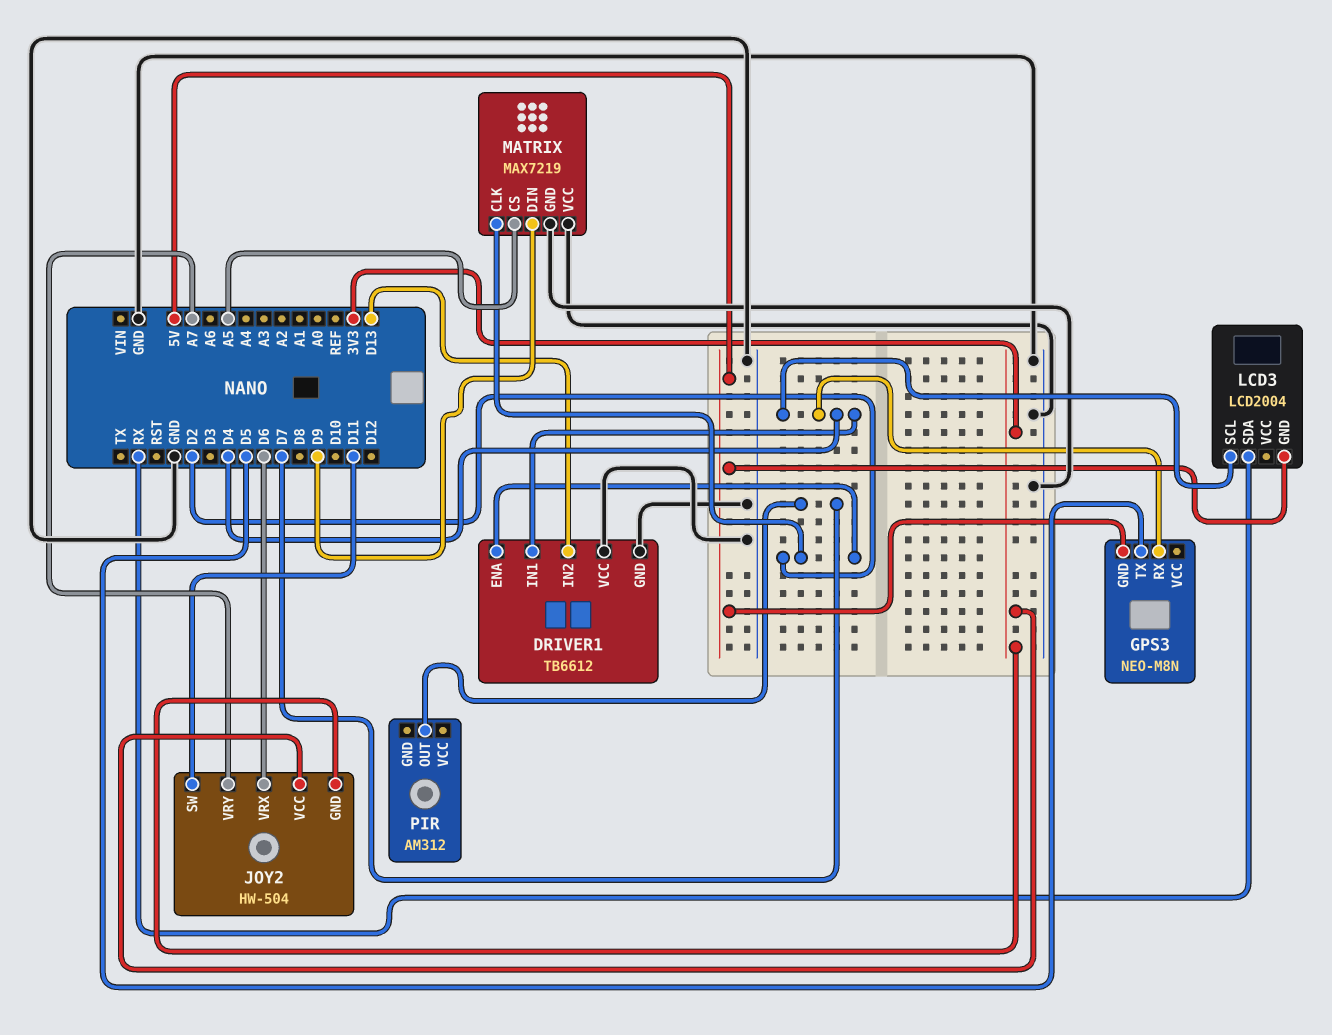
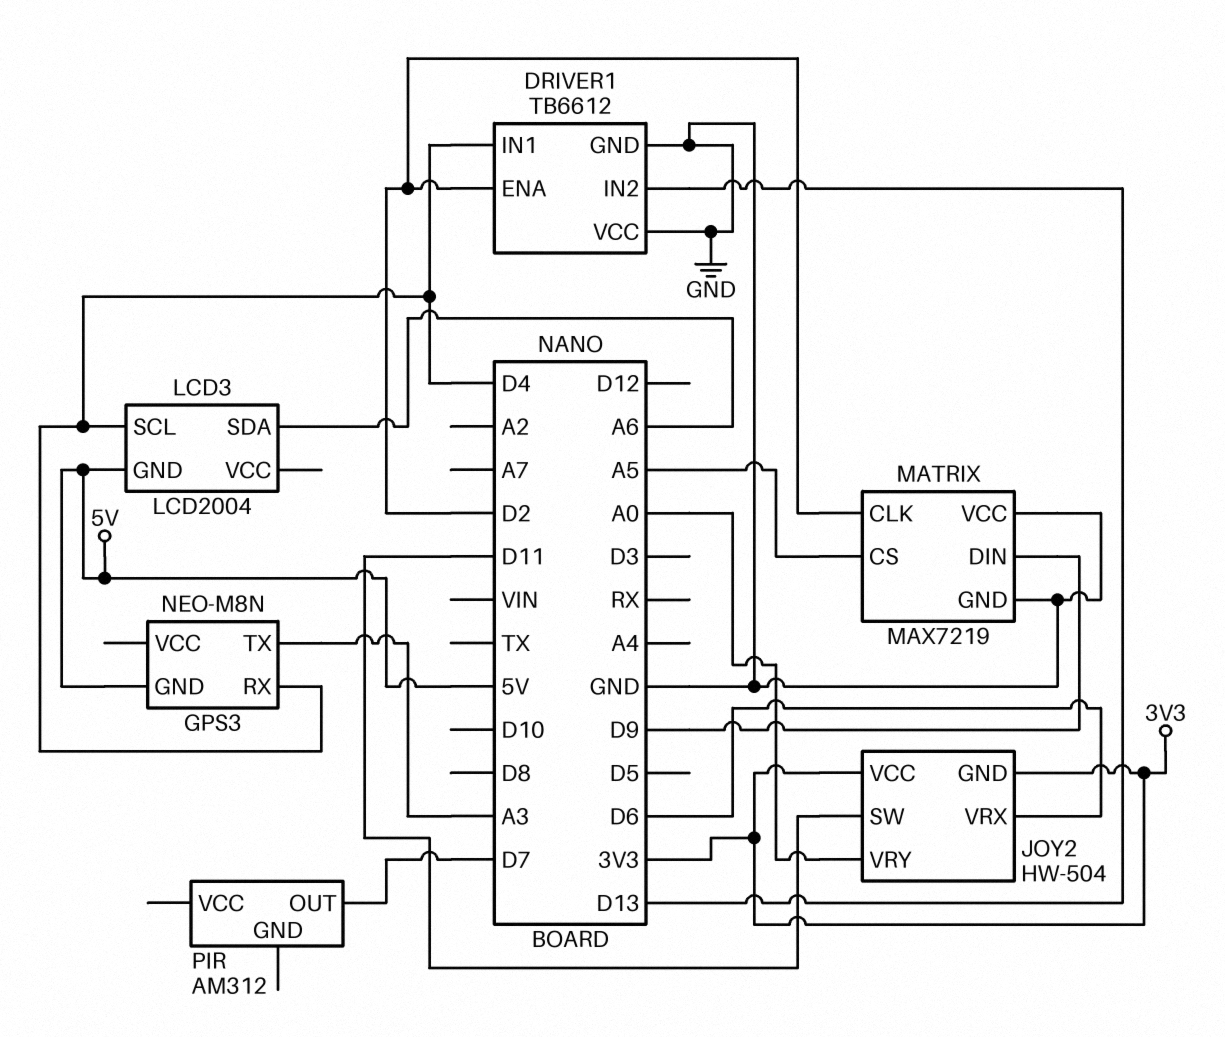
GPS3 pin TX: D5 -> A3
JOY2 pin VRY: A7 -> A0
LCD3 pin SDA: RX -> A6

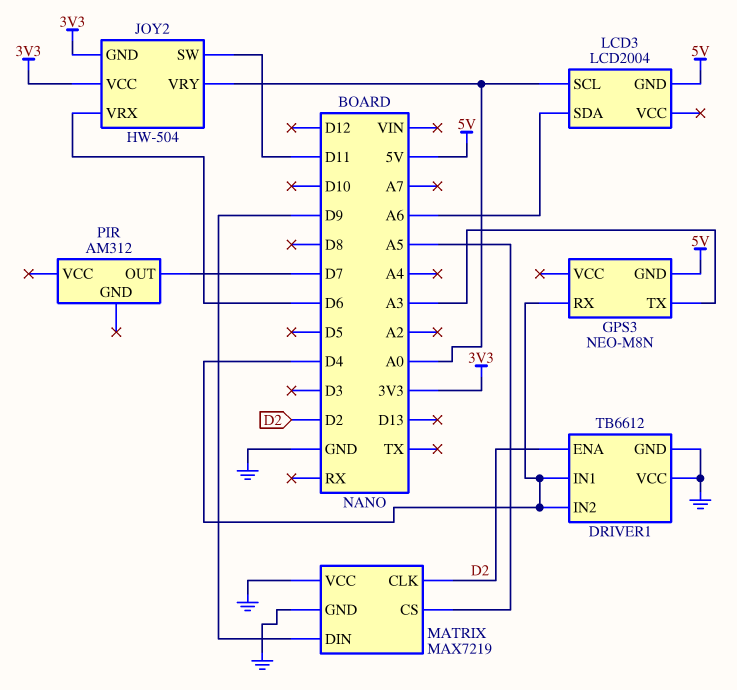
DRIVER1 pin IN2: D13 -> D4
LCD3 pin SCL: D4 -> A0

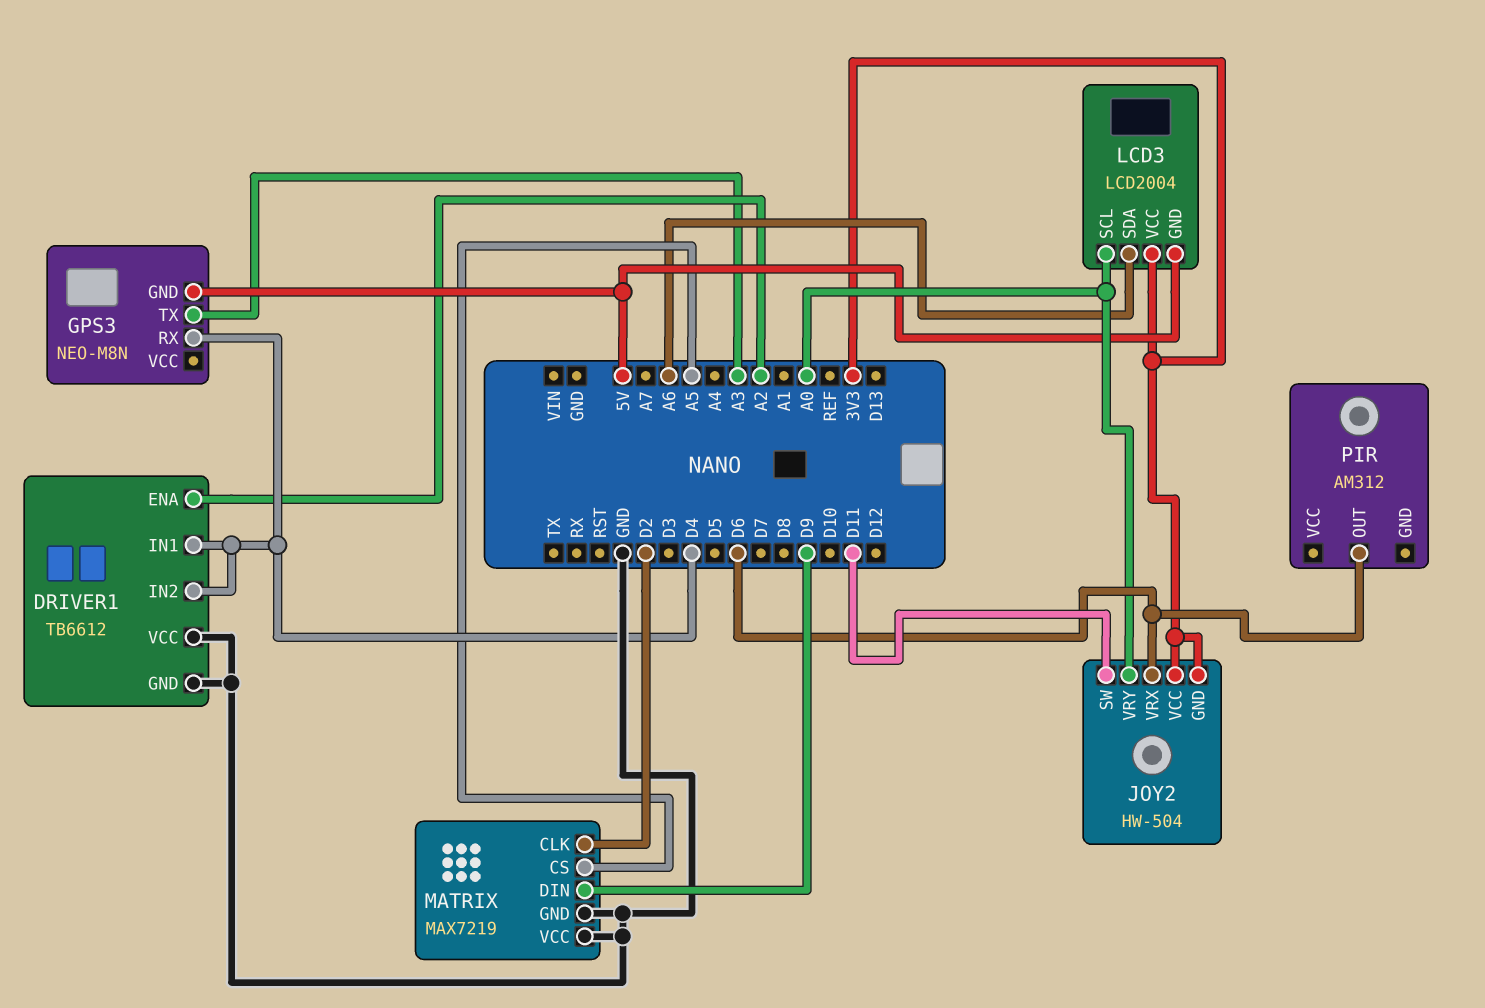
DRIVER1 pin ENA: D2 -> A2
LCD3 pin VCC: none -> 3V3
PIR pin OUT: D7 -> D6

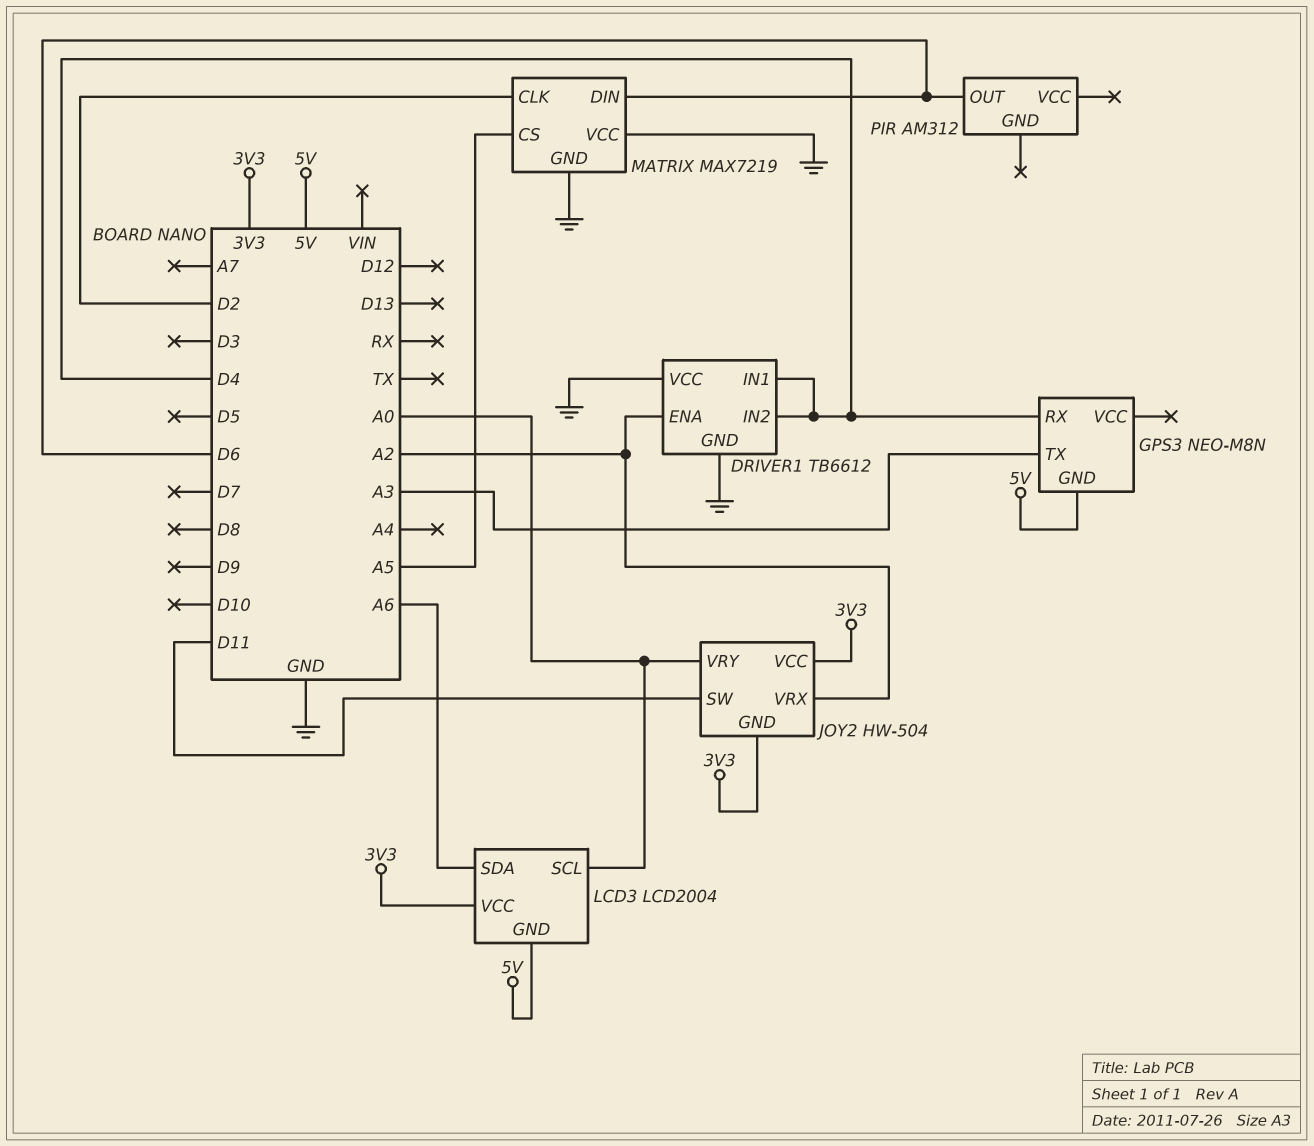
JOY2 pin VRX: D6 -> A2
MATRIX pin DIN: D9 -> D6

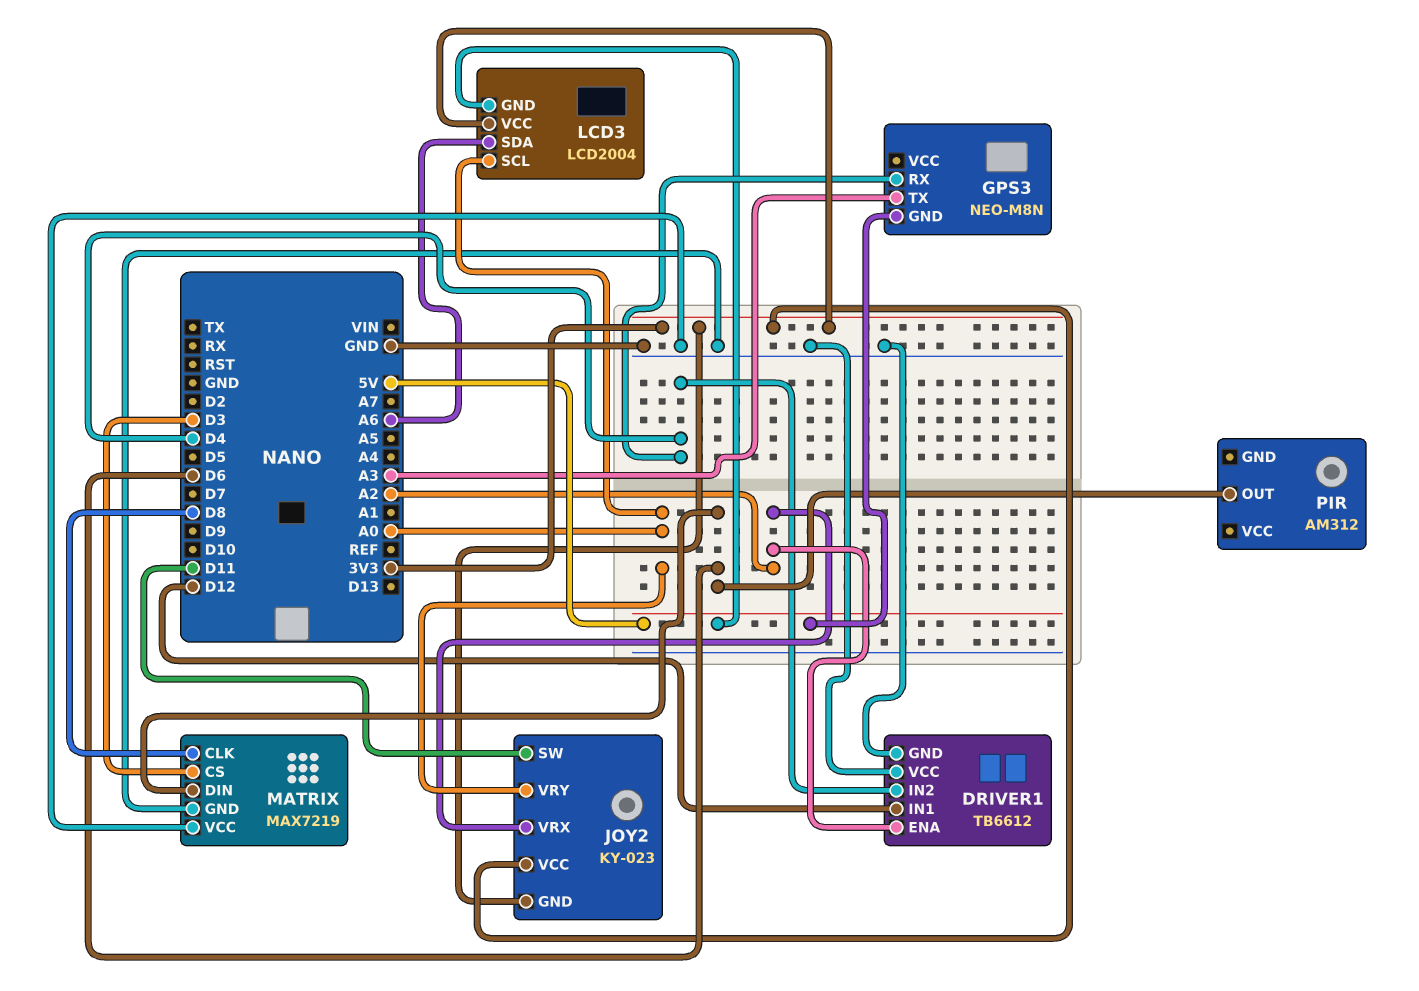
DRIVER1 pin IN1: D4 -> D12
JOY2: HW-504 -> KY-023
MATRIX pin CLK: D2 -> D8
MATRIX pin CS: A5 -> D3

